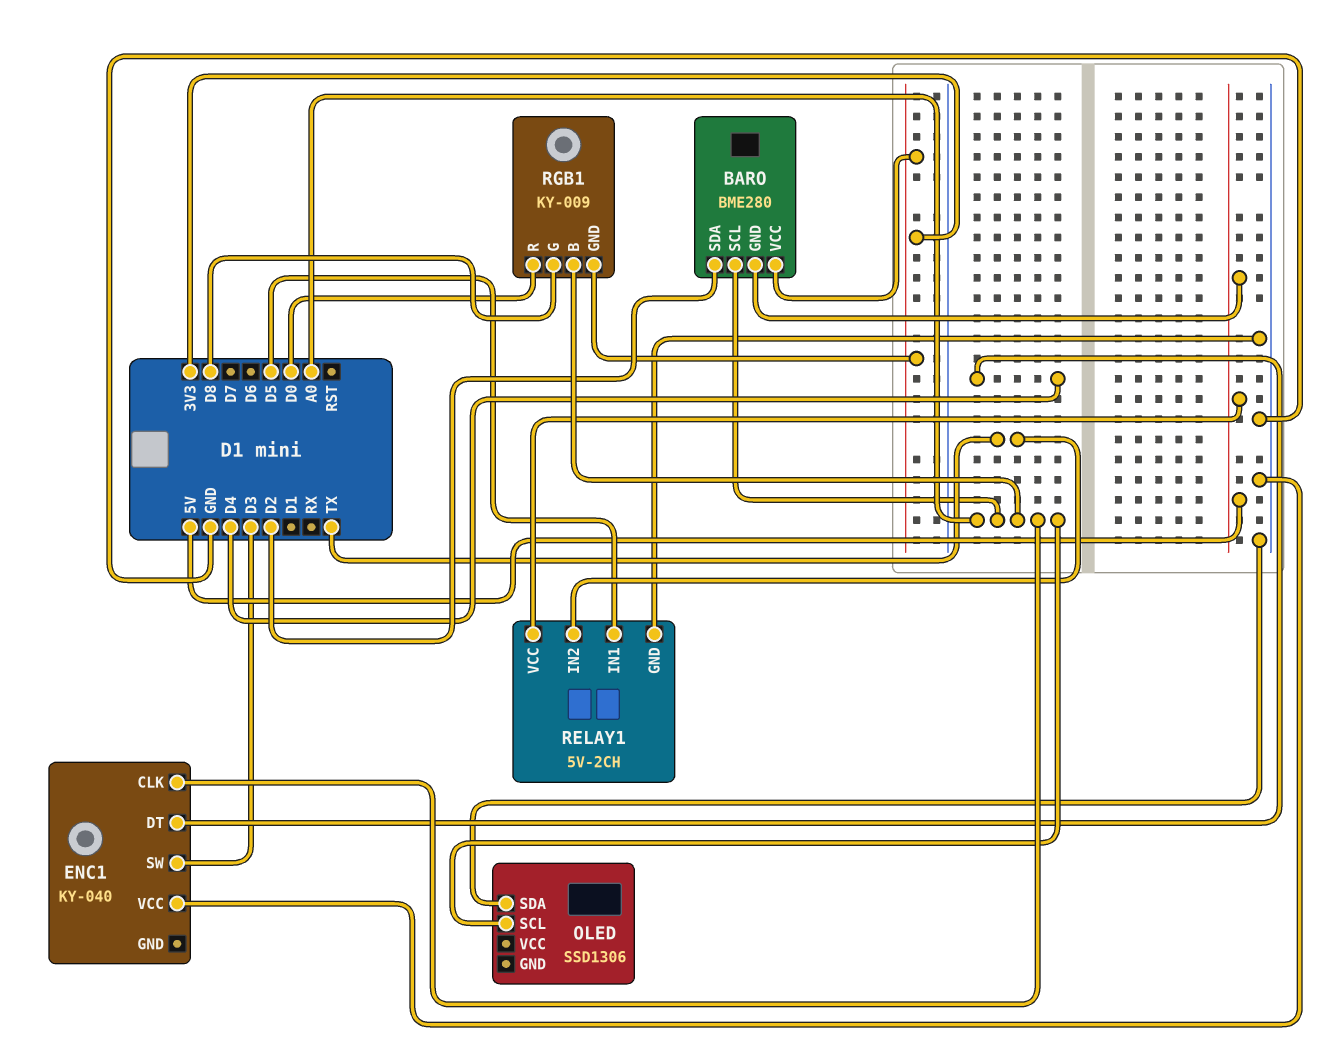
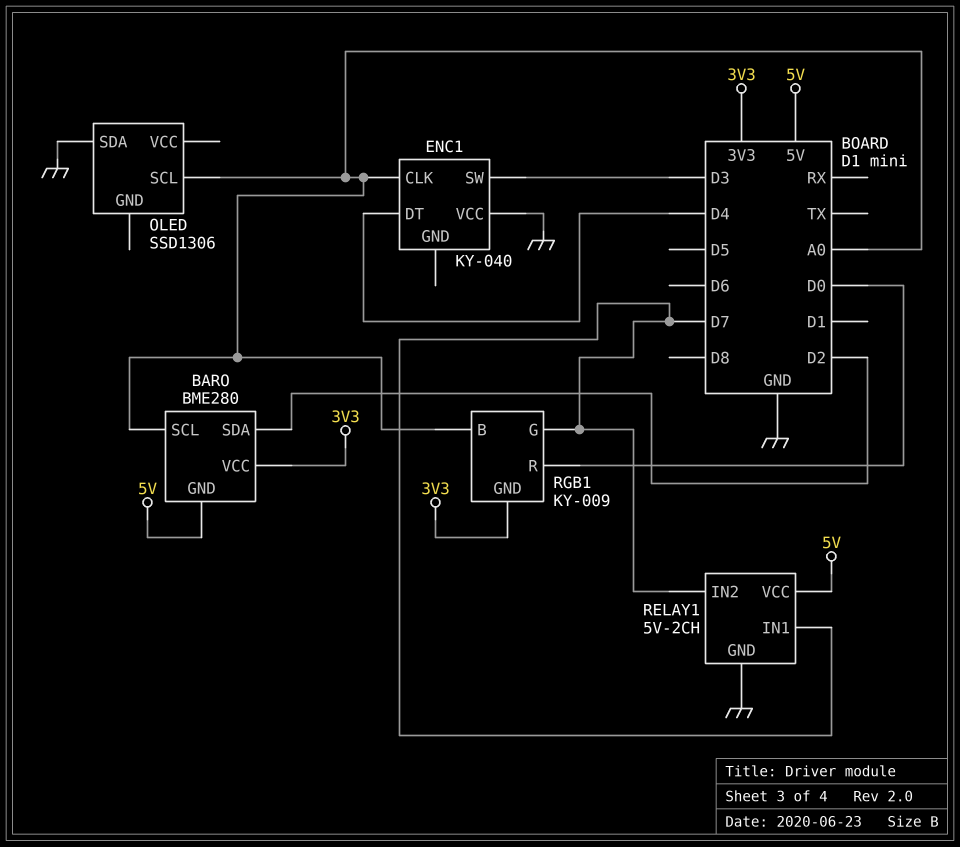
RELAY1 pin IN1: D5 -> D7
RELAY1 pin IN2: TX -> D7
RGB1 pin G: D8 -> D7

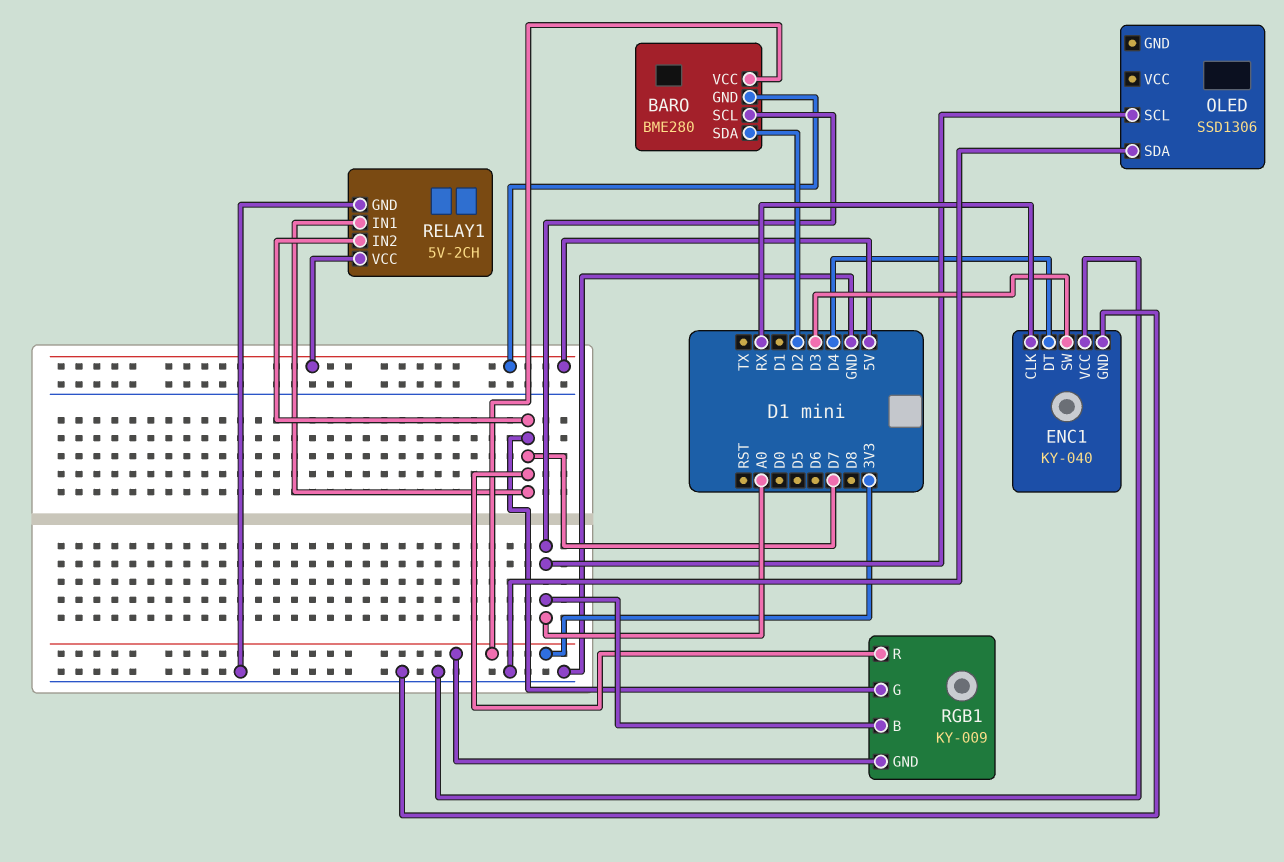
ENC1 pin CLK: A0 -> RX
ENC1 pin GND: none -> GND
RGB1 pin R: D0 -> D7

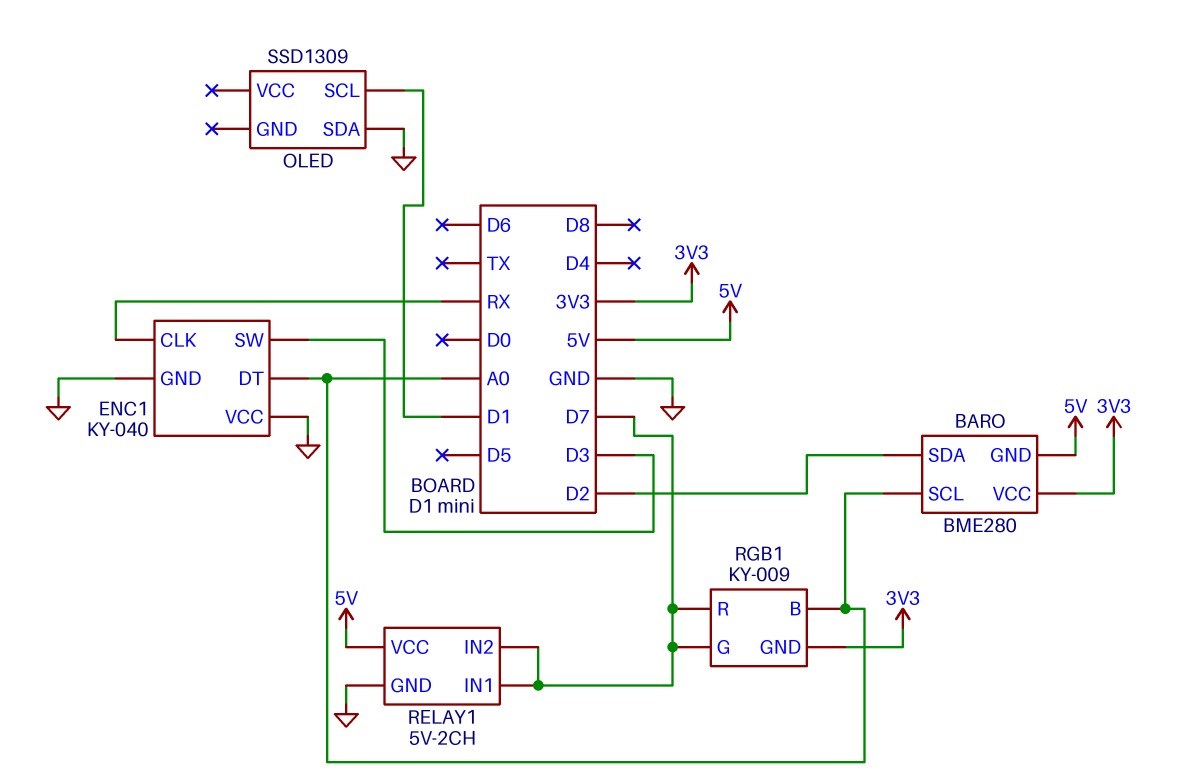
ENC1 pin DT: D4 -> A0
OLED: SSD1306 -> SSD1309
OLED pin SCL: A0 -> D1

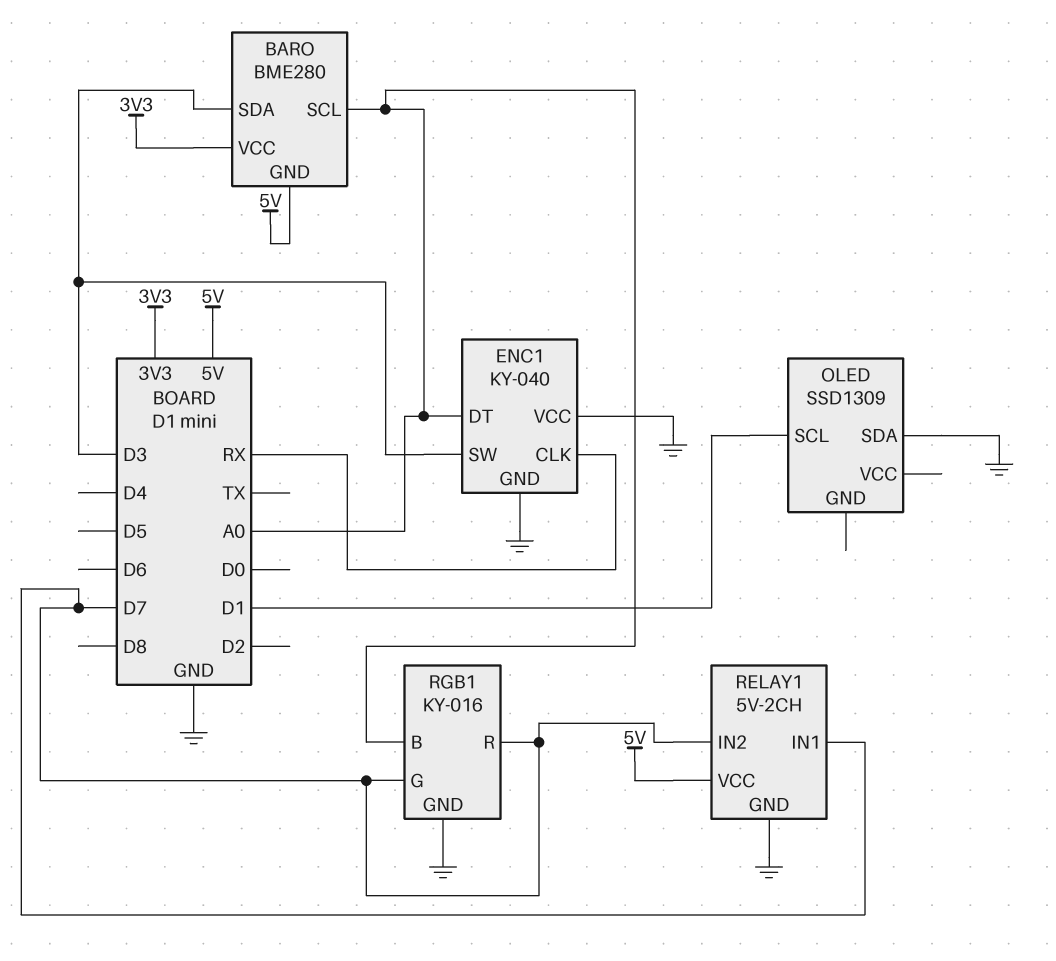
BARO pin SDA: D2 -> D3
RGB1: KY-009 -> KY-016
RGB1 pin GND: 3V3 -> GND

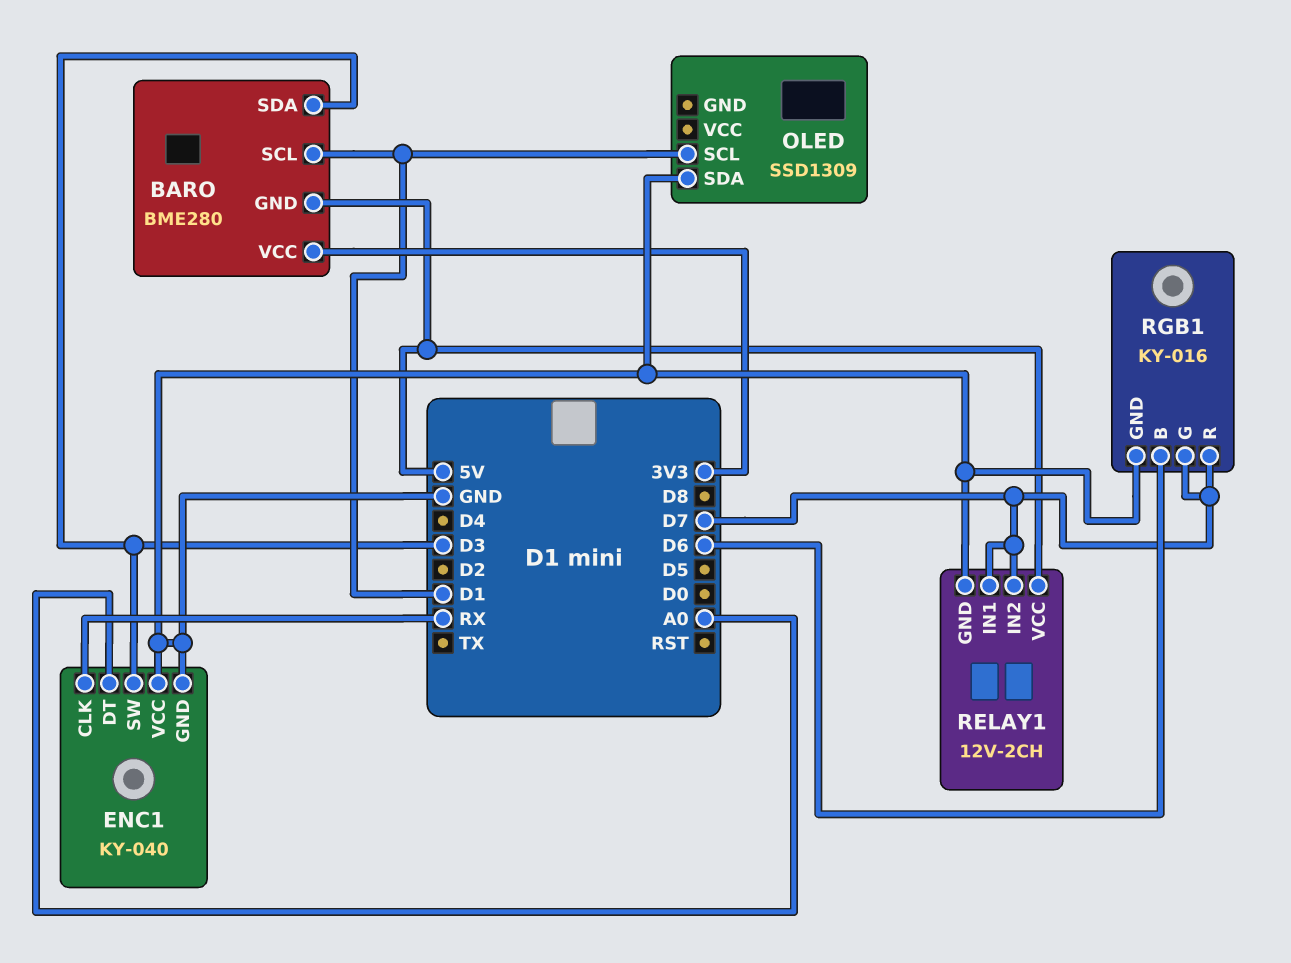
BARO pin SCL: A0 -> D1
RELAY1: 5V-2CH -> 12V-2CH
RGB1 pin B: A0 -> D6

